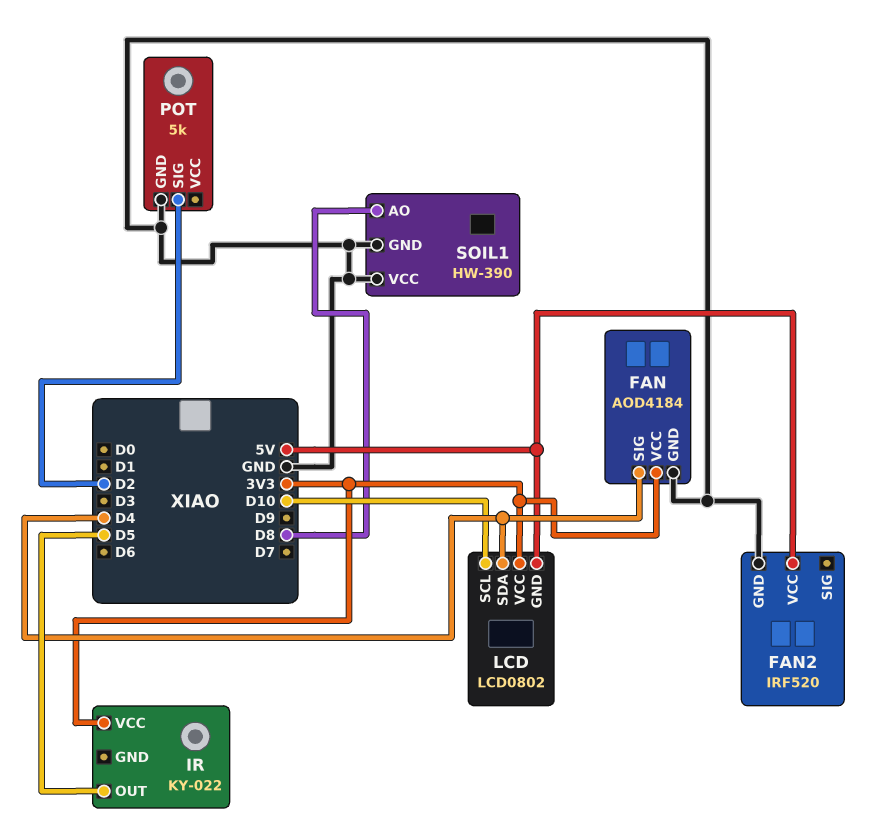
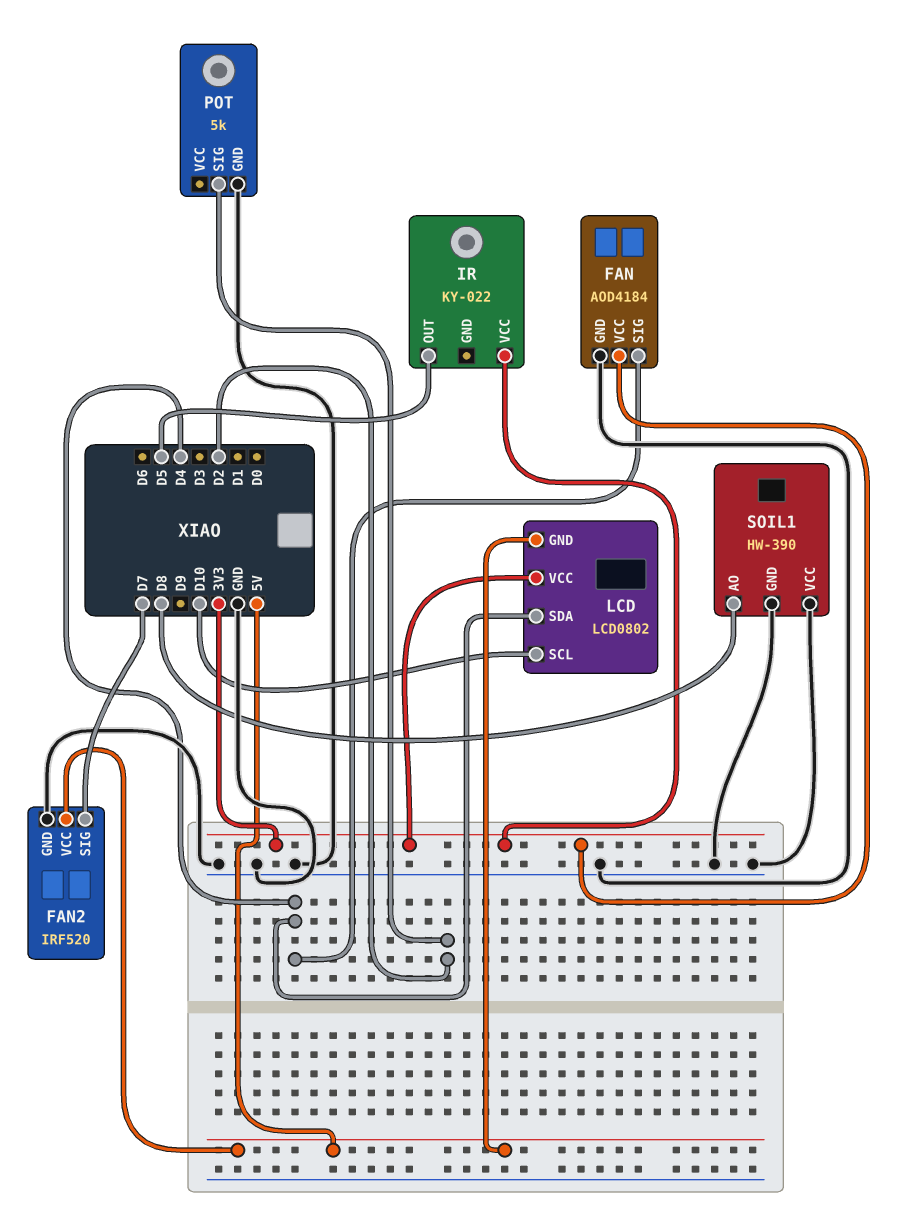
FAN2 pin SIG: none -> D7

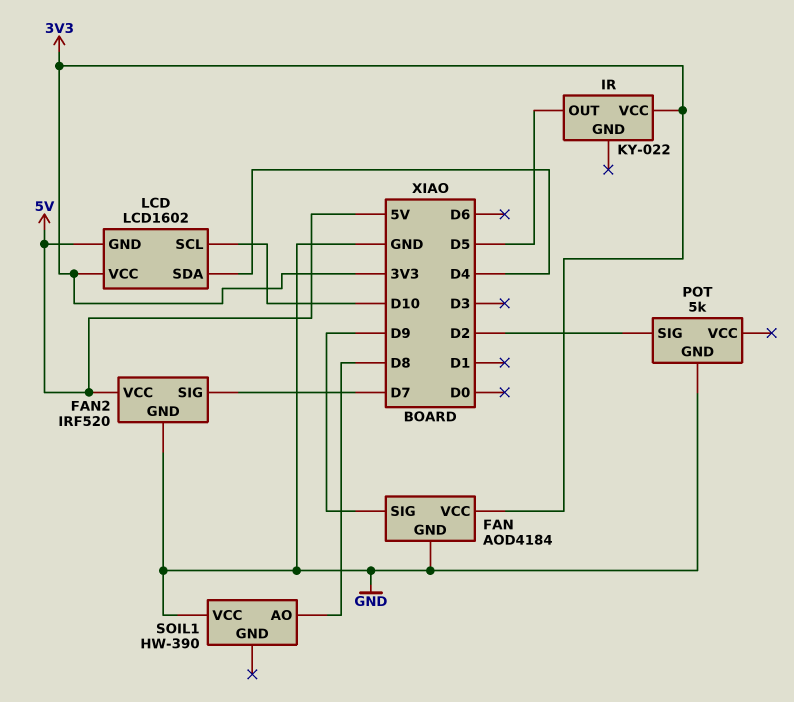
FAN pin SIG: D4 -> D9
LCD: LCD0802 -> LCD1602
SOIL1 pin GND: GND -> none

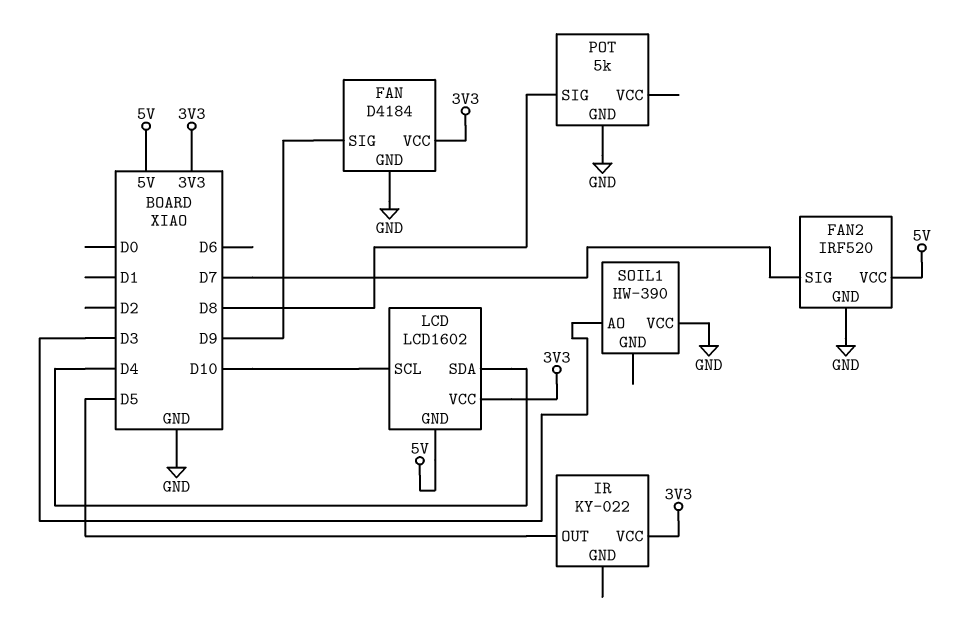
FAN: AOD4184 -> D4184
POT pin SIG: D2 -> D8
SOIL1 pin AO: D8 -> D3

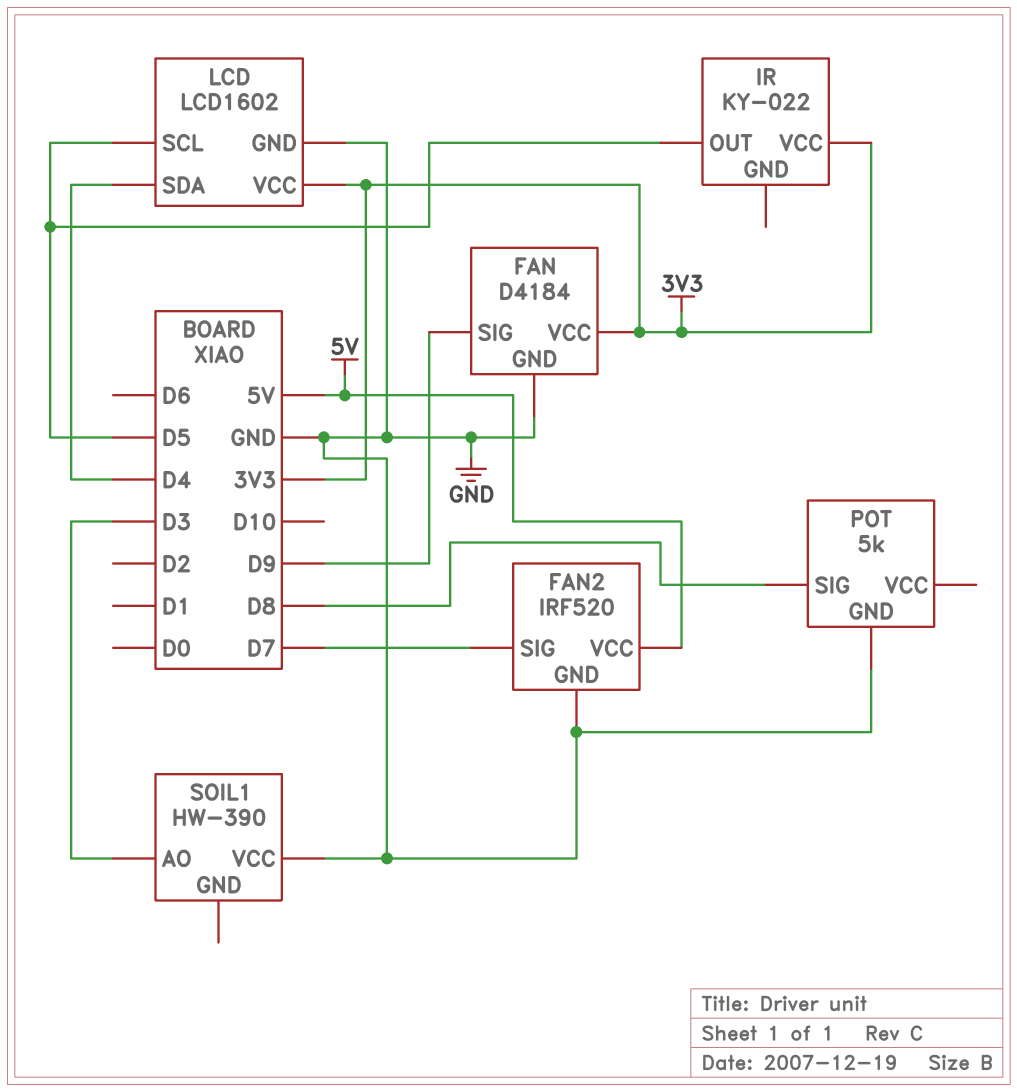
LCD pin GND: 5V -> GND
LCD pin SCL: D10 -> D5

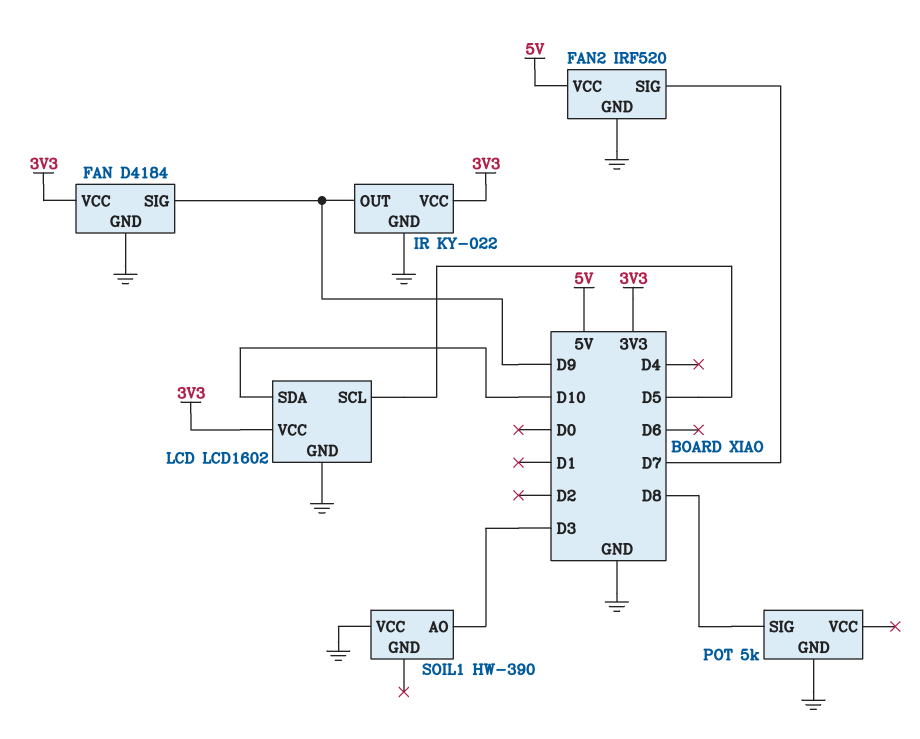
IR pin GND: none -> GND
IR pin OUT: D5 -> D9
LCD pin SDA: D4 -> D10

